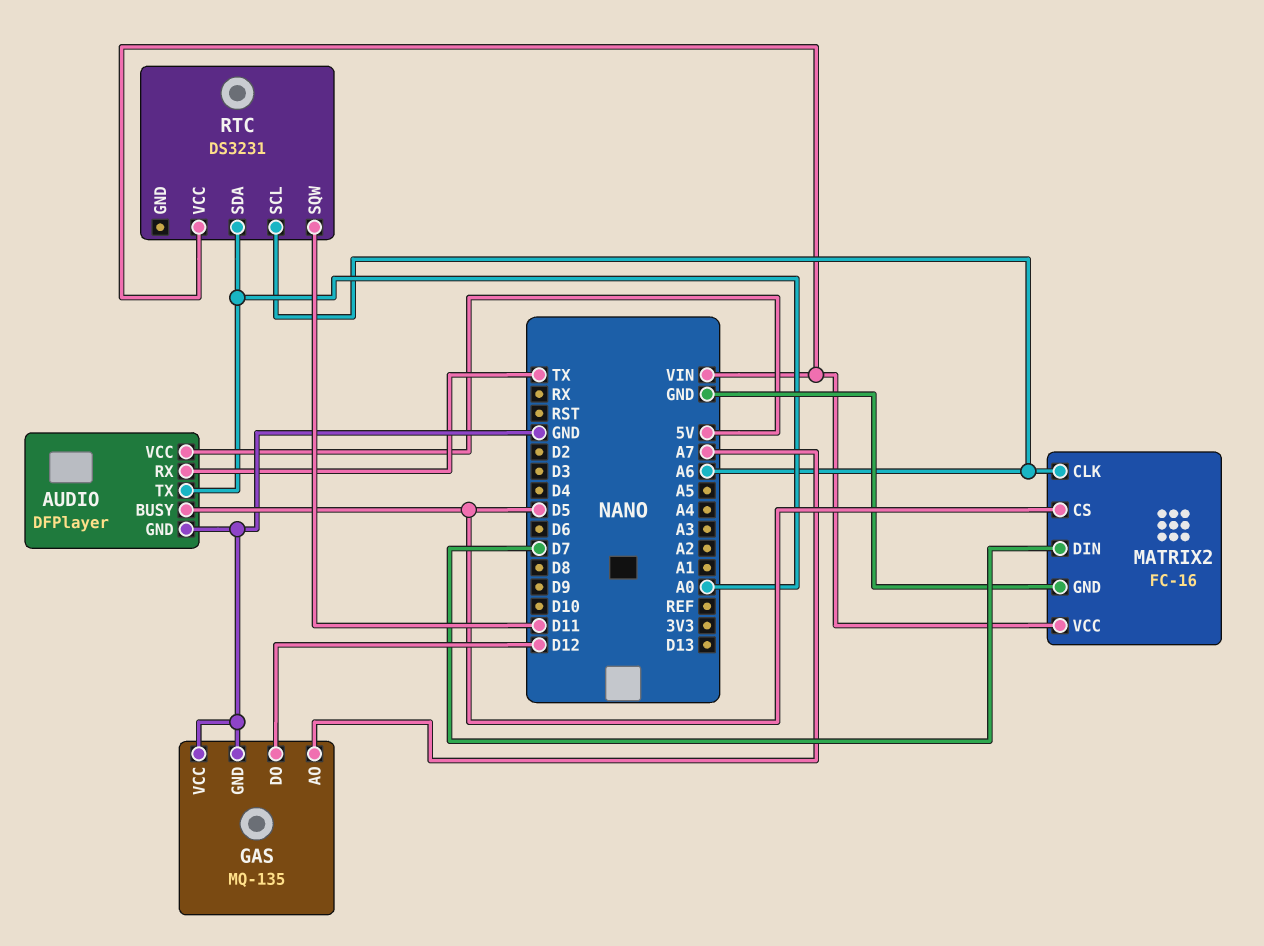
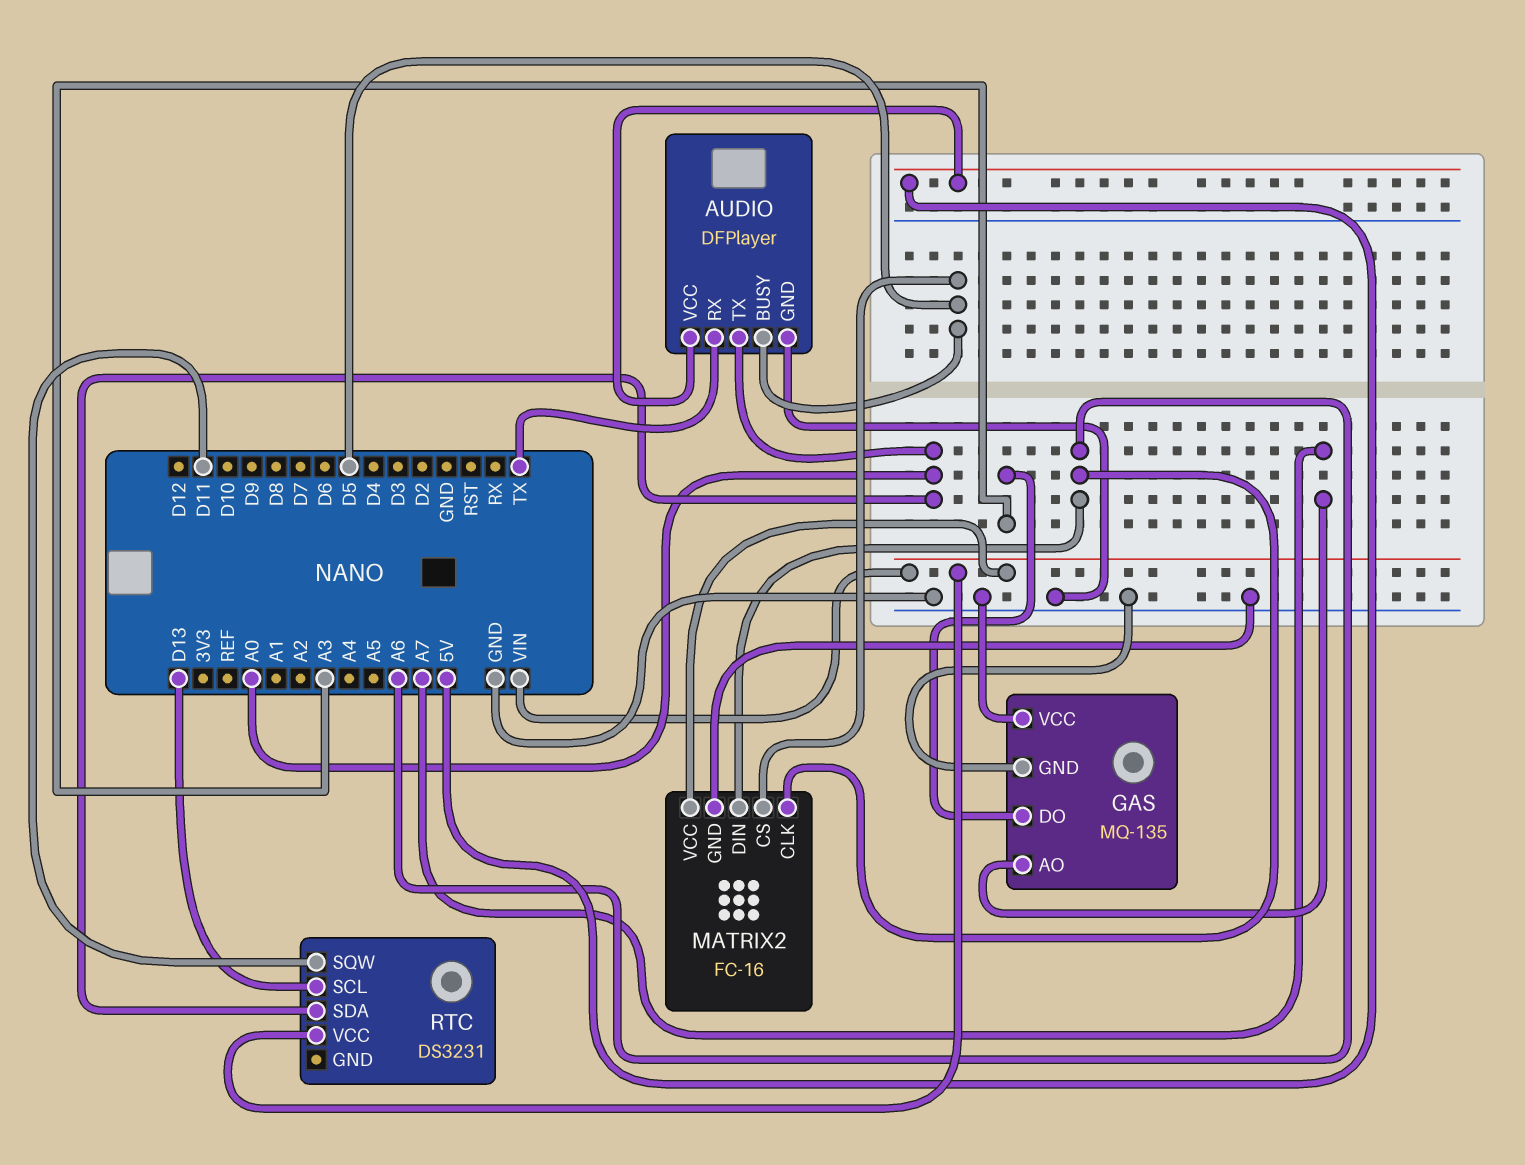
GAS pin DO: D12 -> A3
MATRIX2 pin DIN: D7 -> A6
RTC pin SCL: A6 -> D13

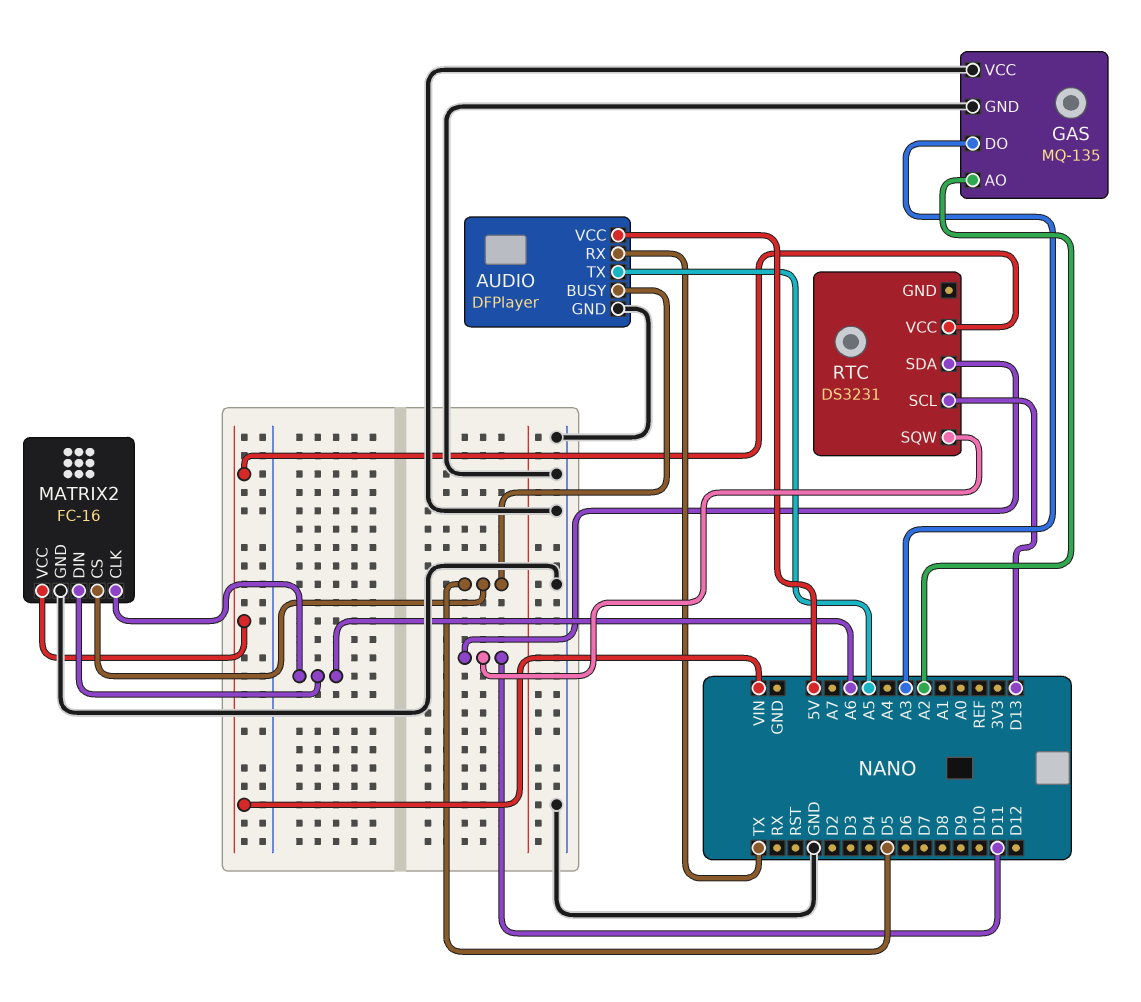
AUDIO pin TX: A0 -> A5
GAS pin AO: A7 -> A2
RTC pin SDA: A0 -> D11

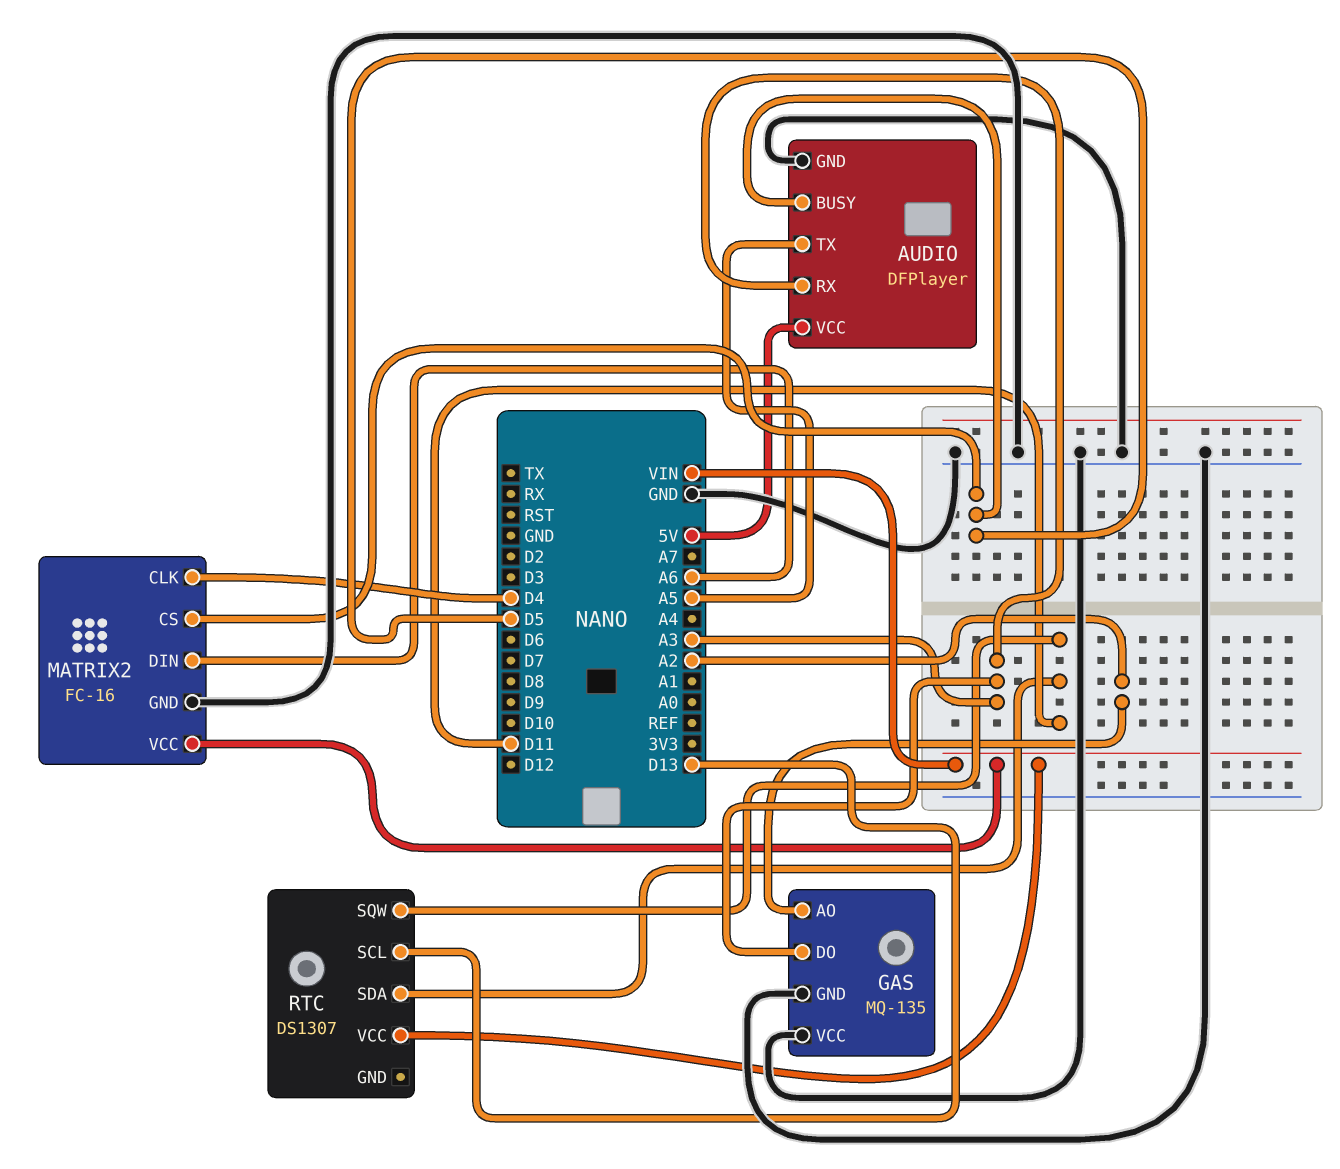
AUDIO pin RX: TX -> A3
MATRIX2 pin CLK: A6 -> D4
RTC: DS3231 -> DS1307

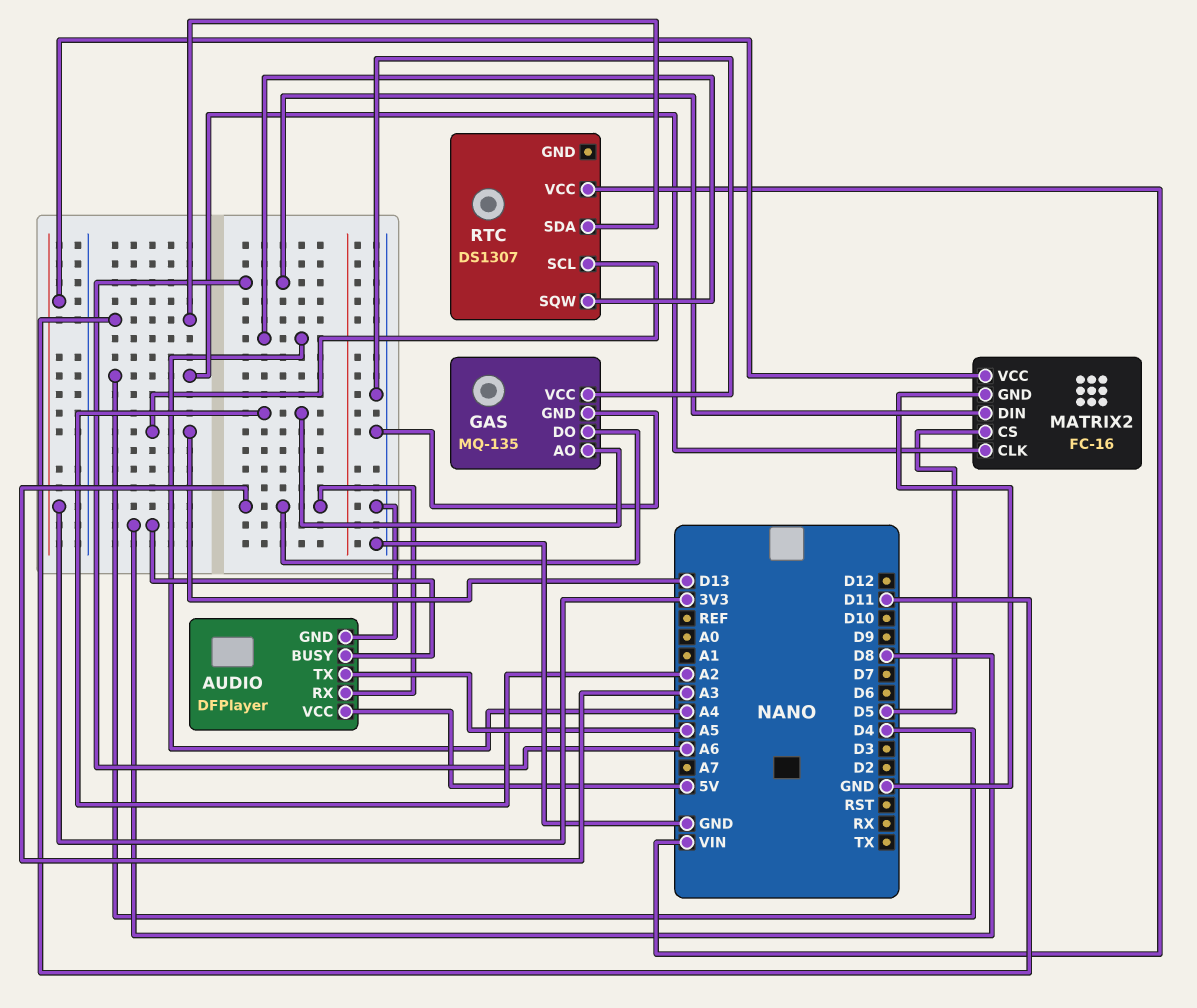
AUDIO pin BUSY: D5 -> D8
MATRIX2 pin VCC: VIN -> 3V3
RTC pin SQW: D11 -> A4

